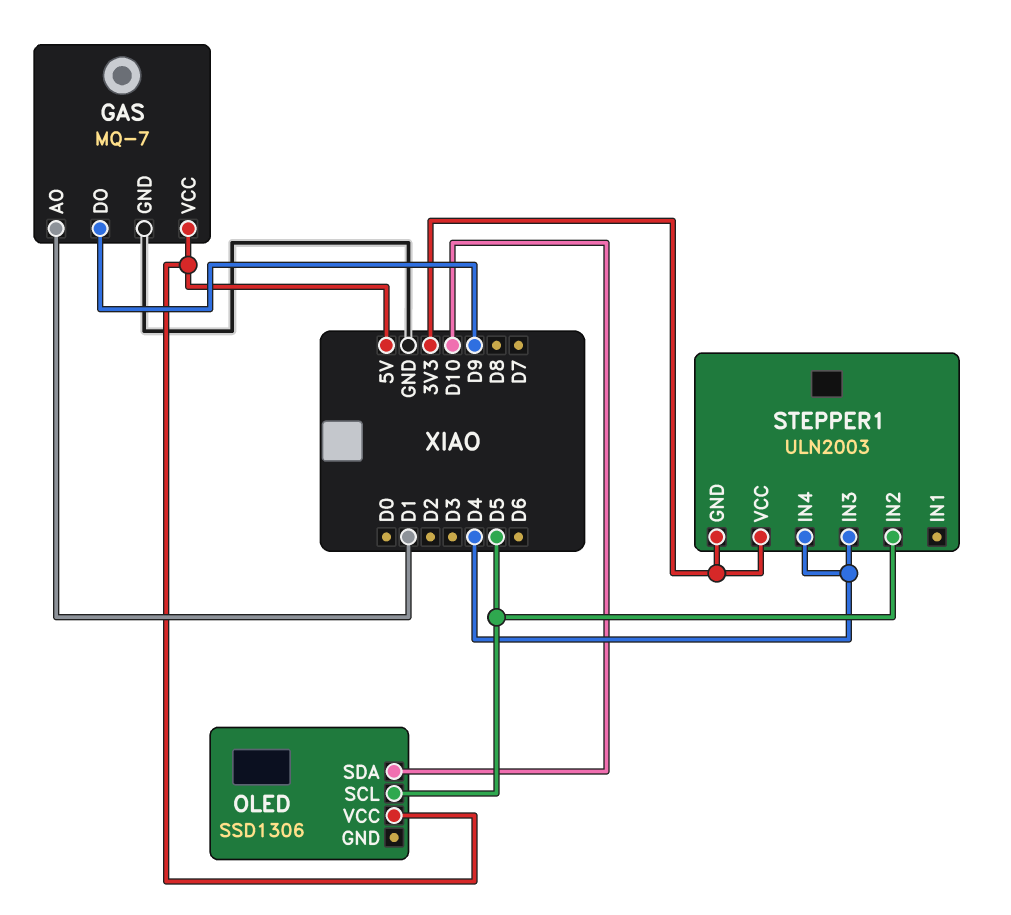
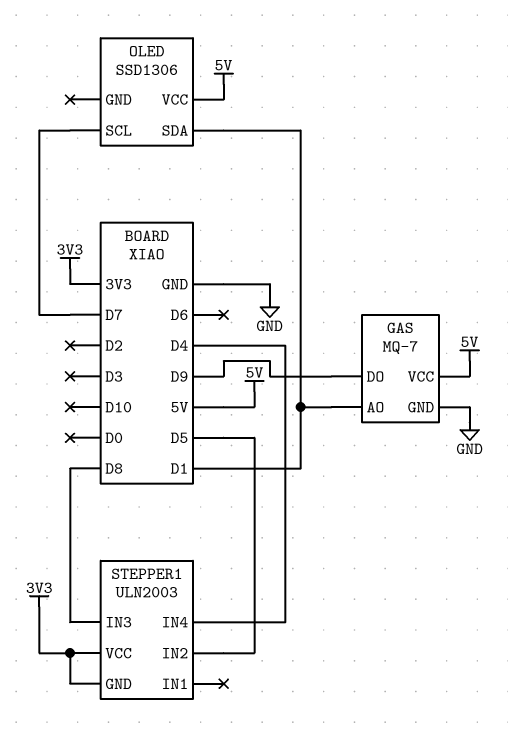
OLED pin SCL: D5 -> D7
OLED pin SDA: D10 -> D1
STEPPER1 pin IN3: D4 -> D8

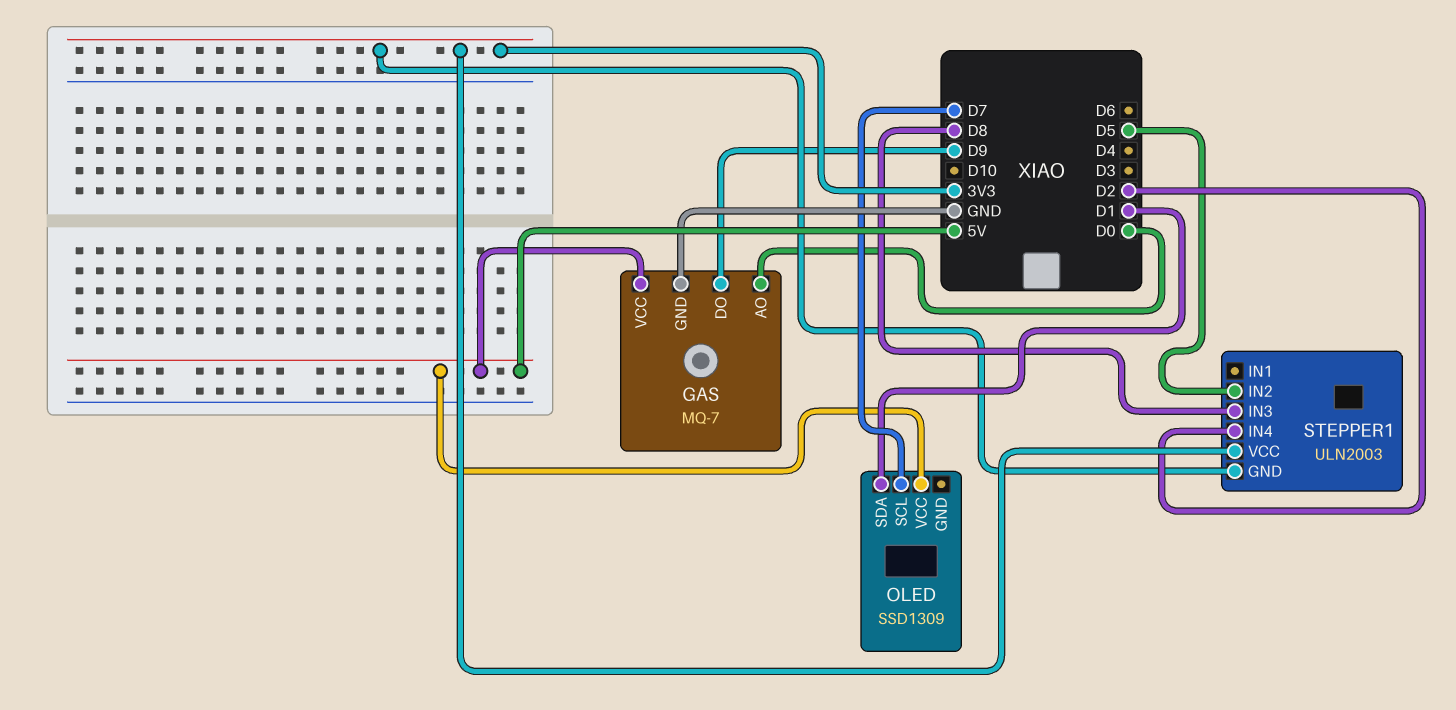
GAS pin AO: D1 -> D0
OLED: SSD1306 -> SSD1309
STEPPER1 pin IN4: D4 -> D2

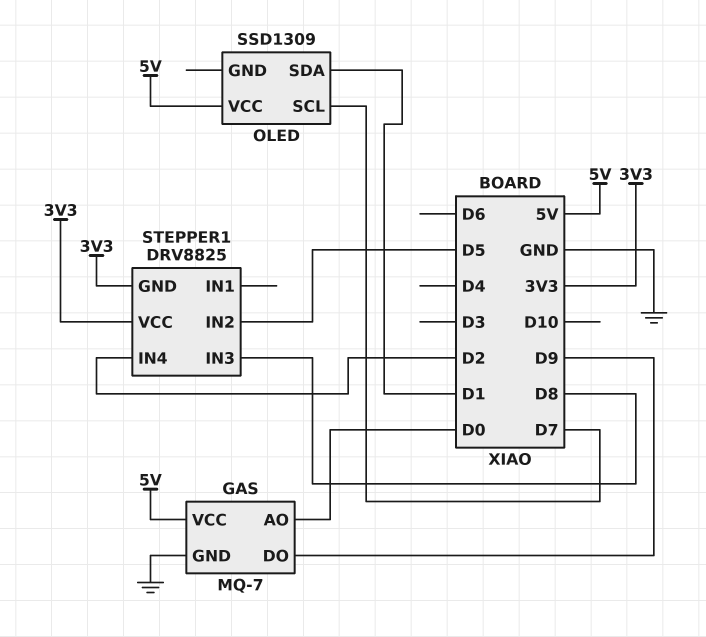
STEPPER1: ULN2003 -> DRV8825

